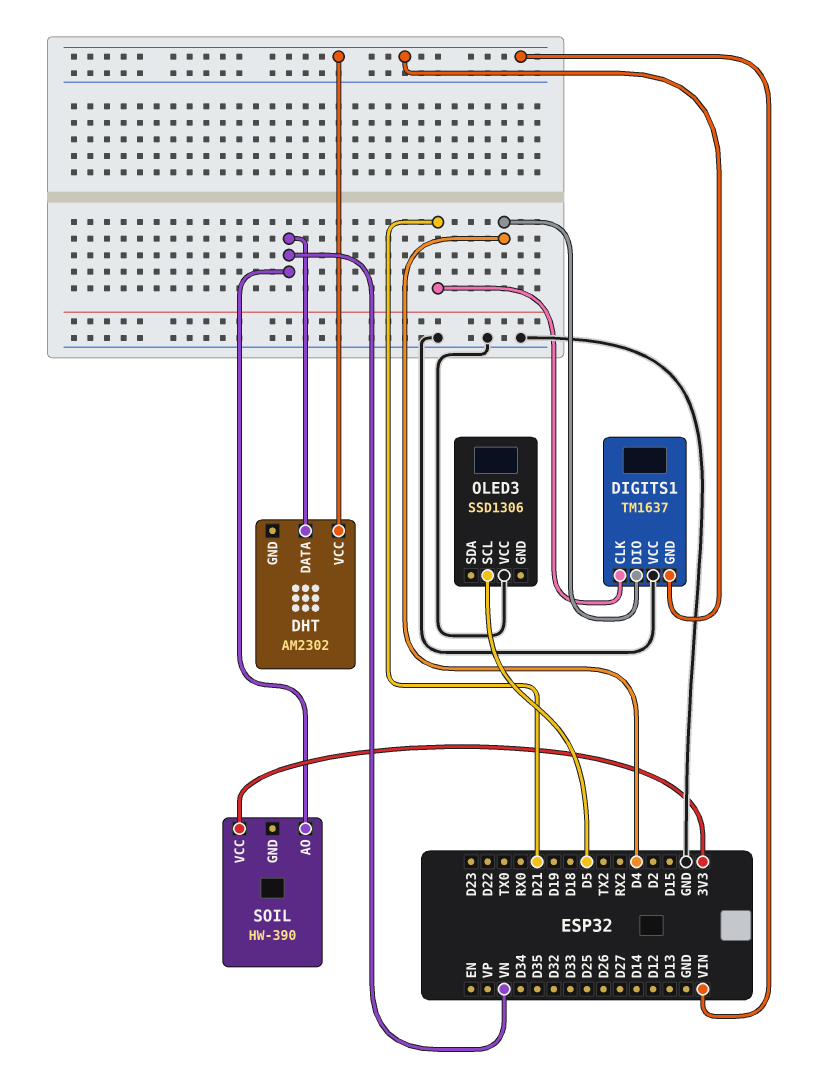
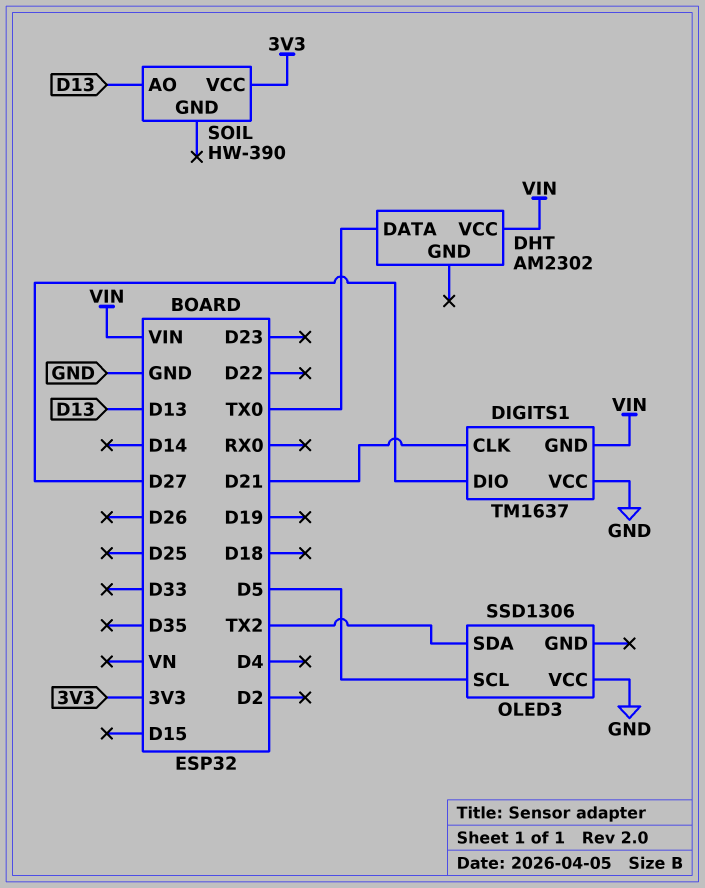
DHT pin DATA: VN -> TX0
DIGITS1 pin DIO: D4 -> D27
OLED3 pin SDA: none -> TX2
SOIL pin AO: VN -> D13

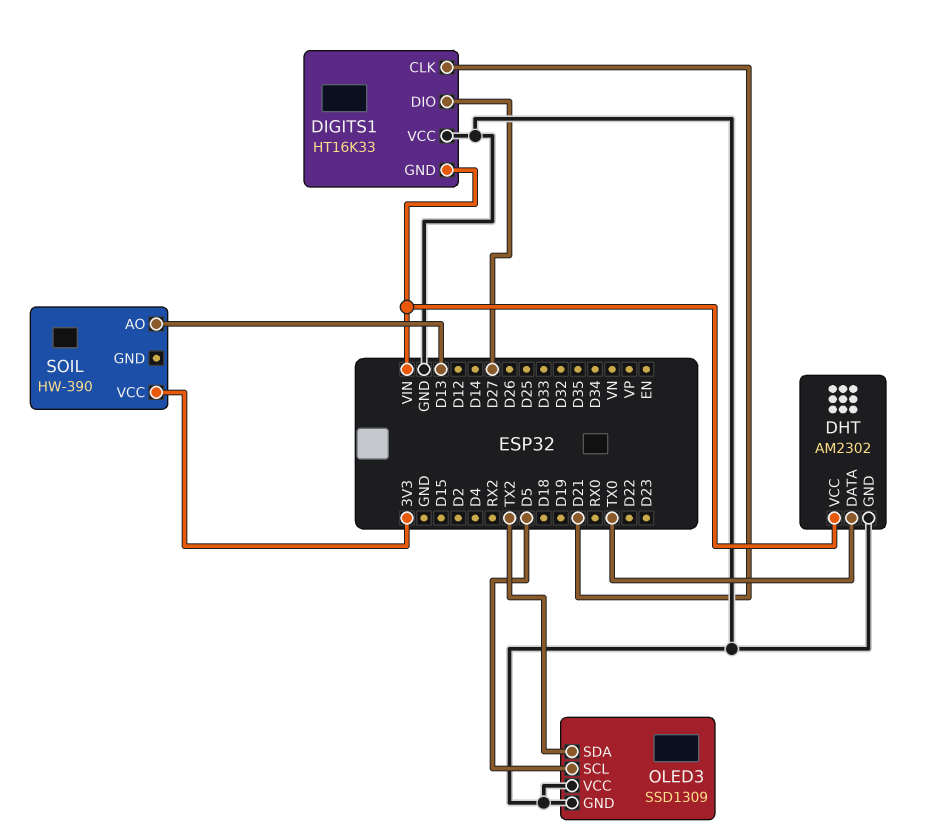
DHT pin GND: none -> GND
DIGITS1: TM1637 -> HT16K33
OLED3: SSD1306 -> SSD1309
OLED3 pin GND: none -> GND

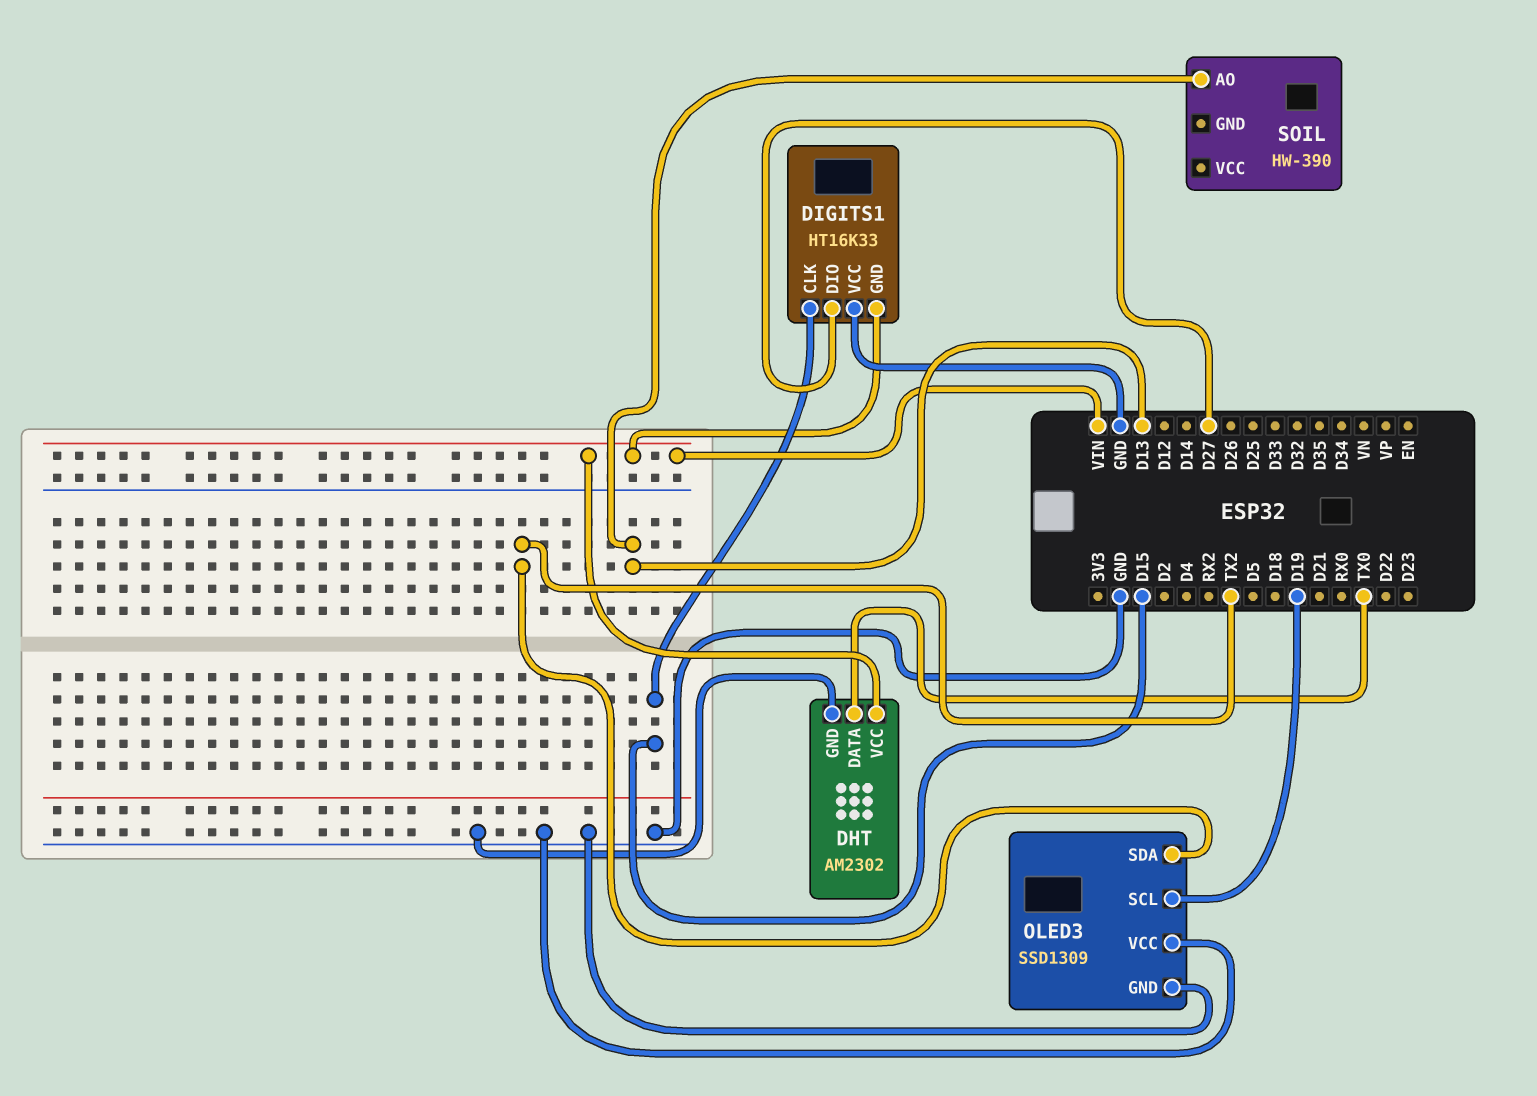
DIGITS1 pin CLK: D21 -> D15
OLED3 pin SCL: D5 -> D19
SOIL pin VCC: 3V3 -> none

